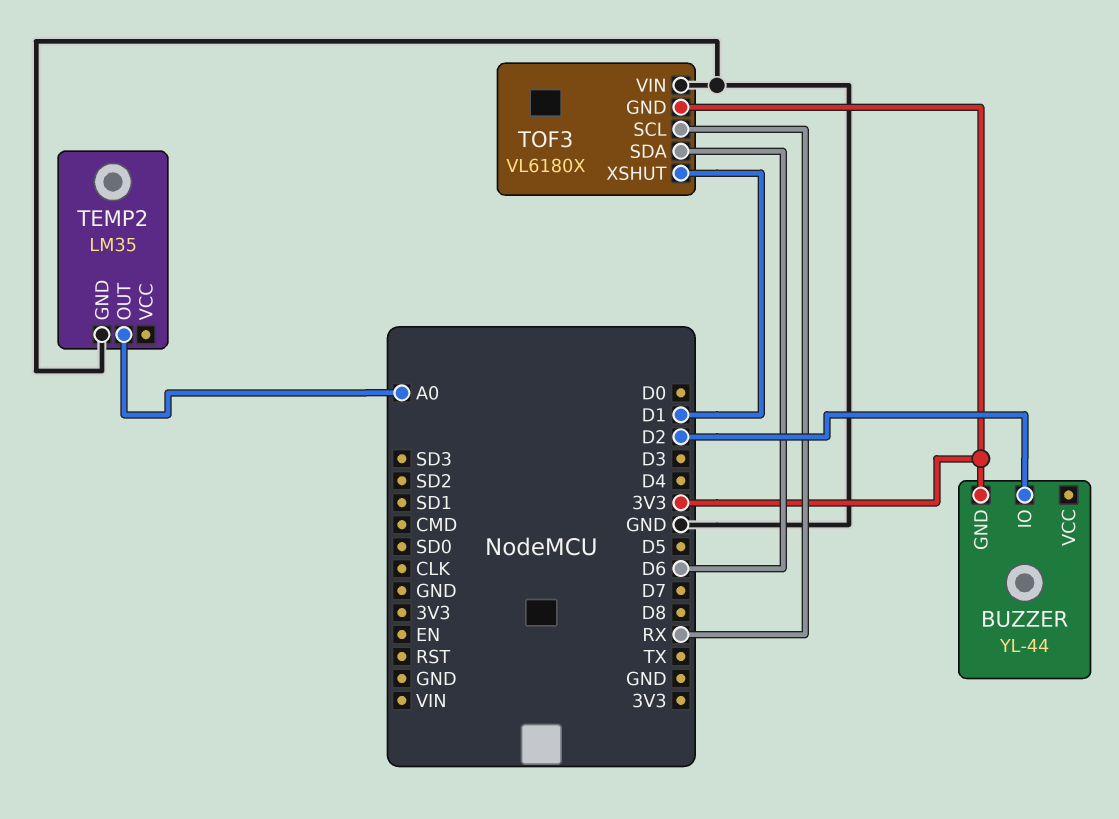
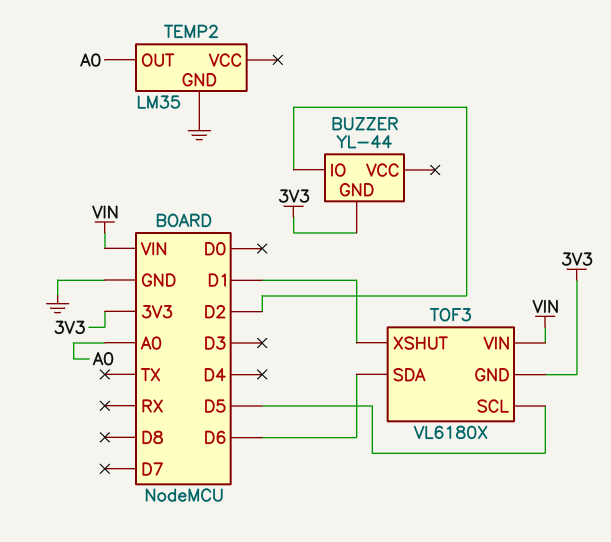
TOF3 pin SCL: RX -> D5
TOF3 pin VIN: GND -> VIN

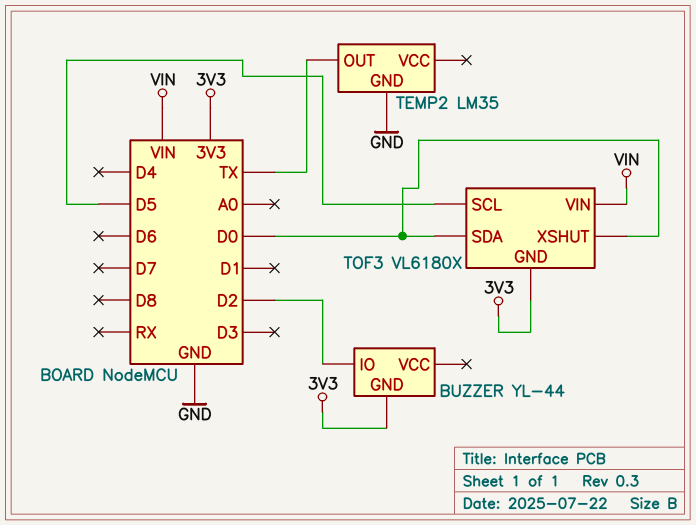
TEMP2 pin OUT: A0 -> TX
TOF3 pin SDA: D6 -> D0
TOF3 pin XSHUT: D1 -> D0

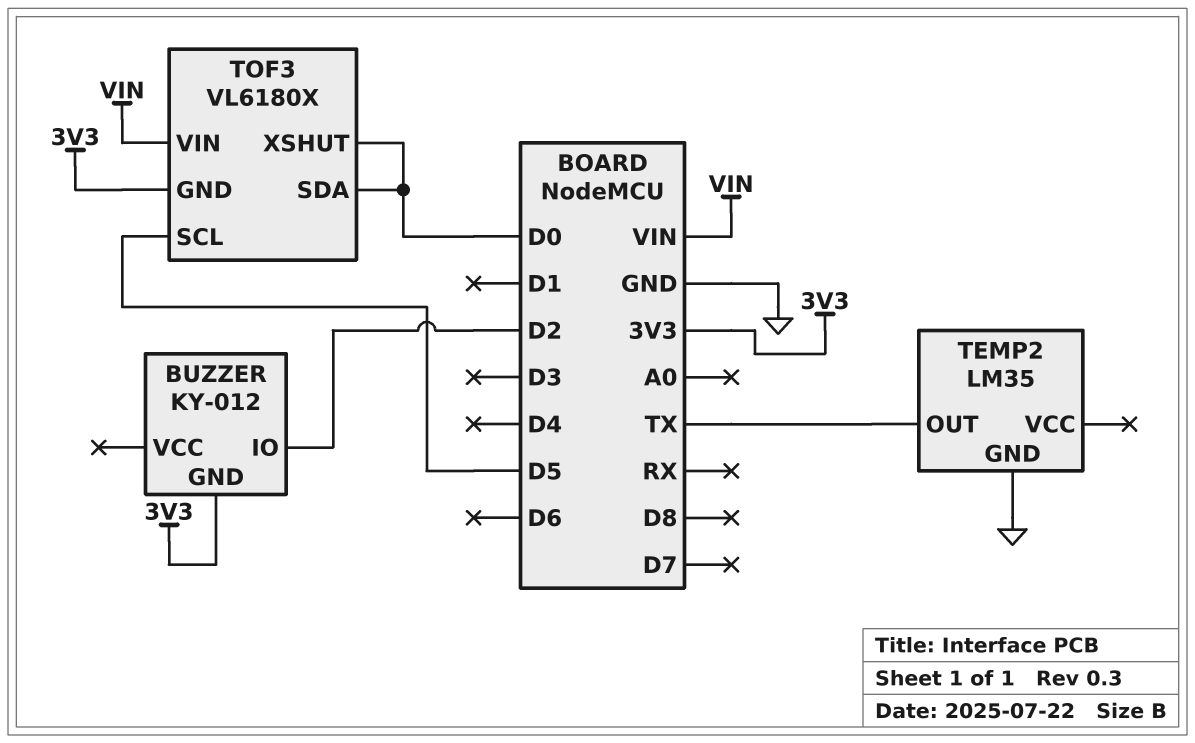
BUZZER: YL-44 -> KY-012

